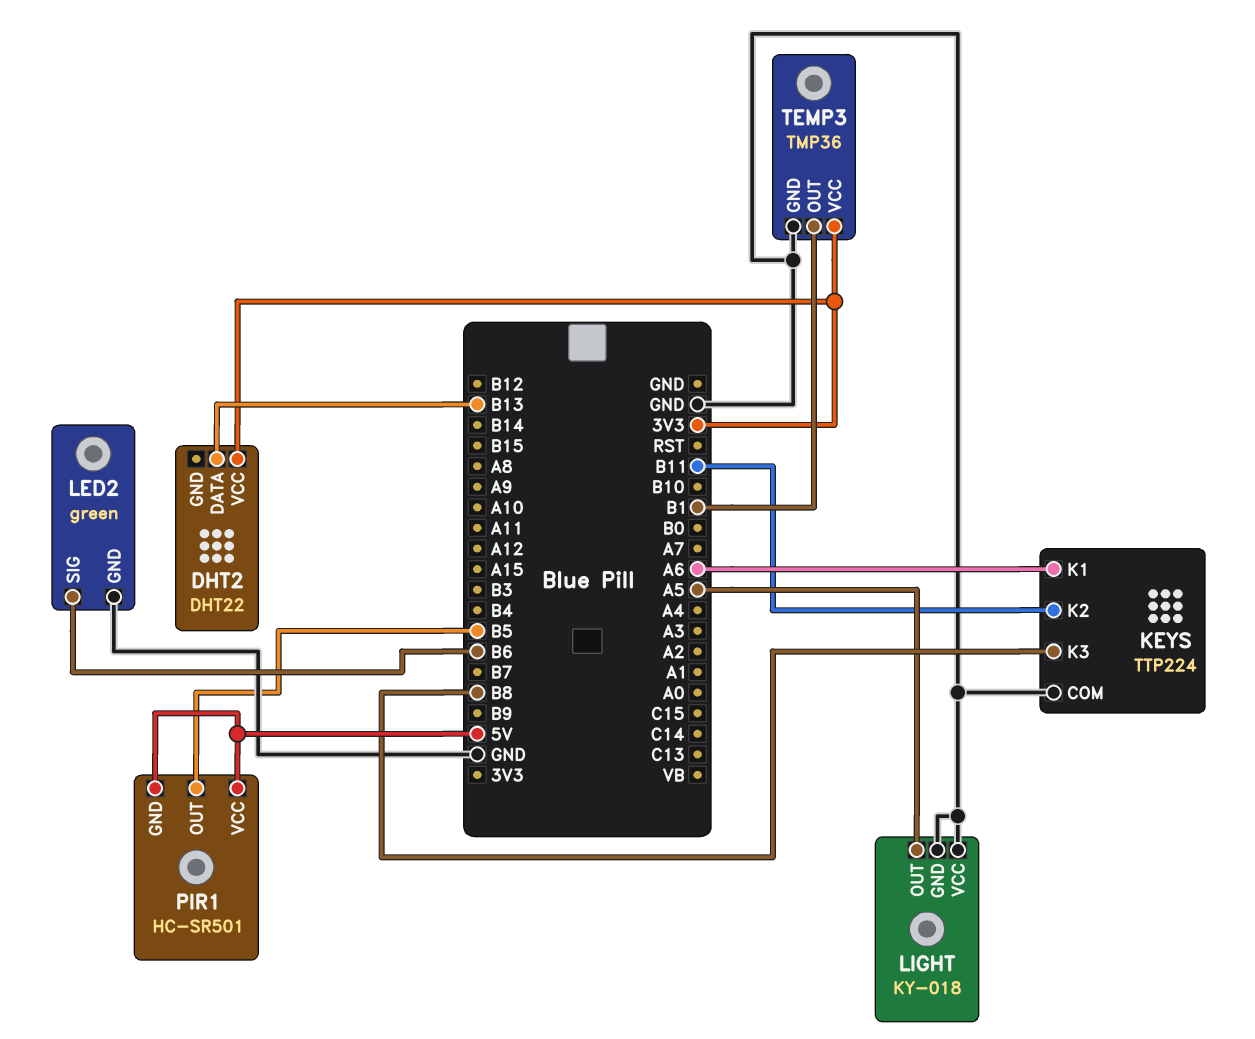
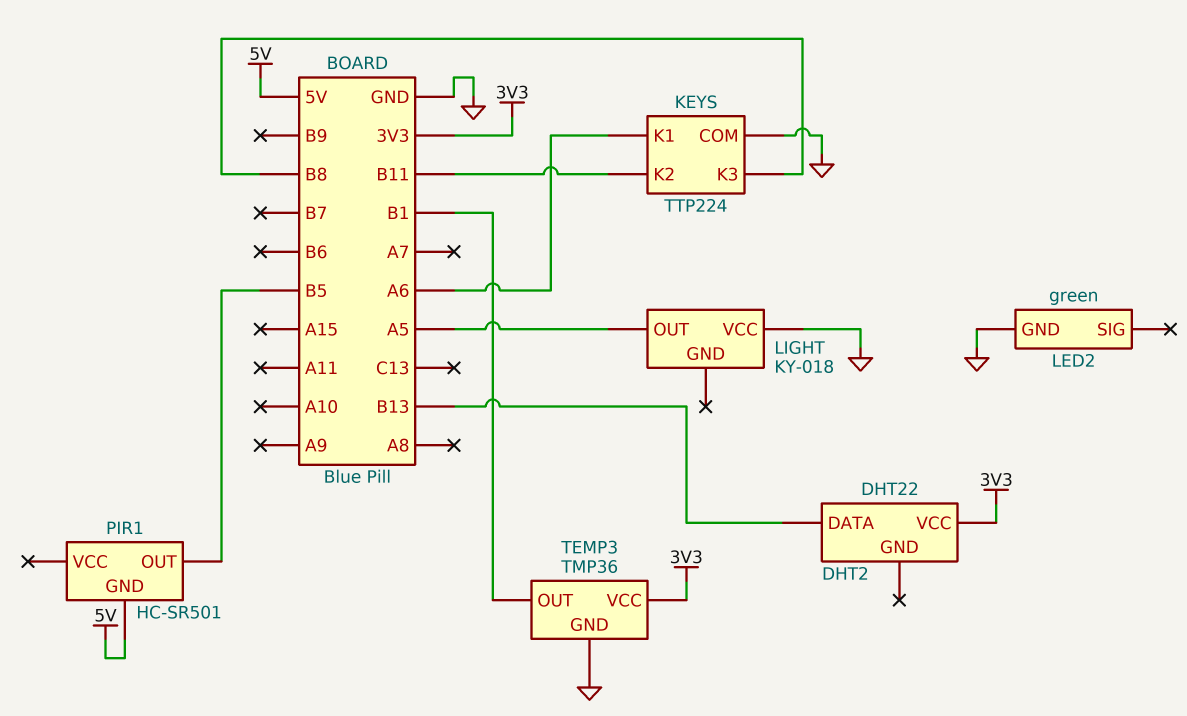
LED2 pin SIG: B6 -> none
LIGHT pin GND: GND -> none
PIR1 pin VCC: 5V -> none

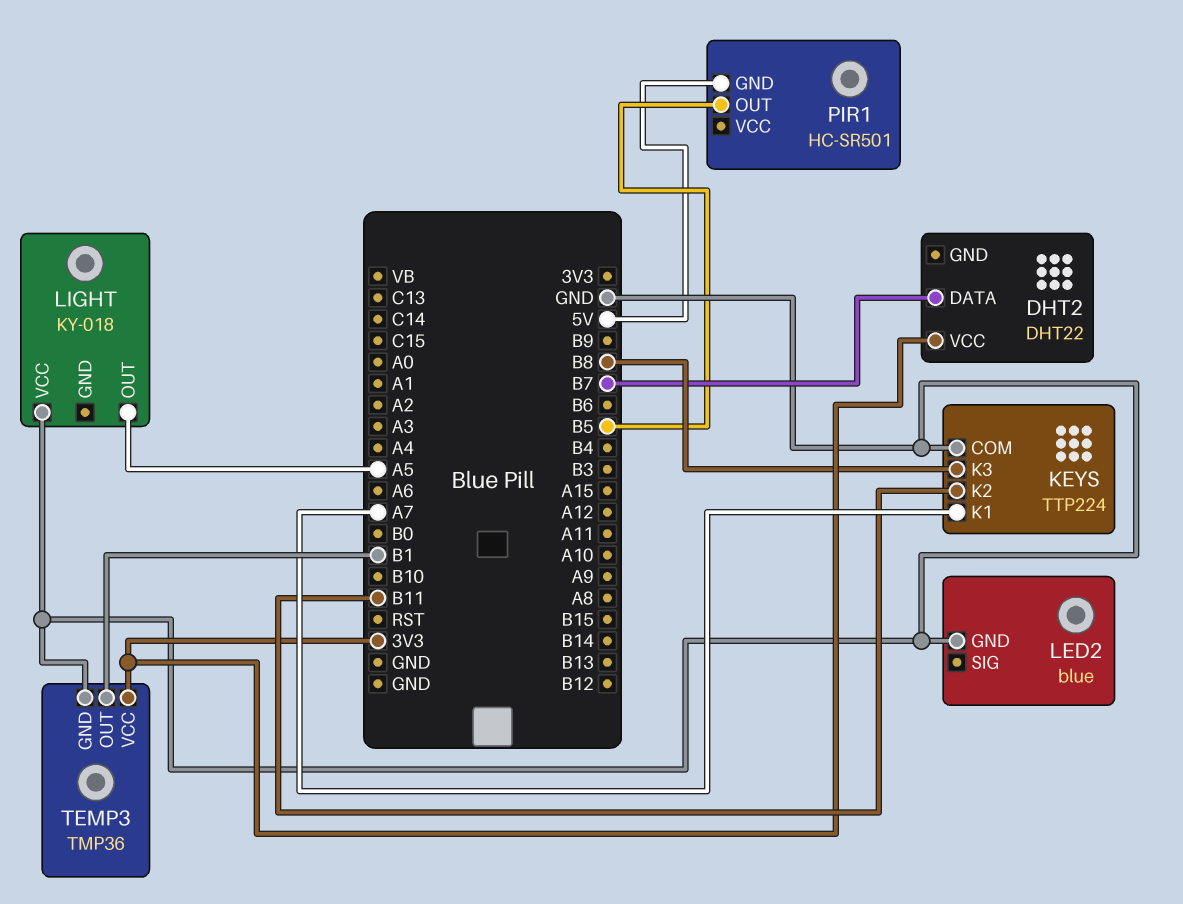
DHT2 pin DATA: B13 -> B7
KEYS pin K1: A6 -> A7
LED2: green -> blue

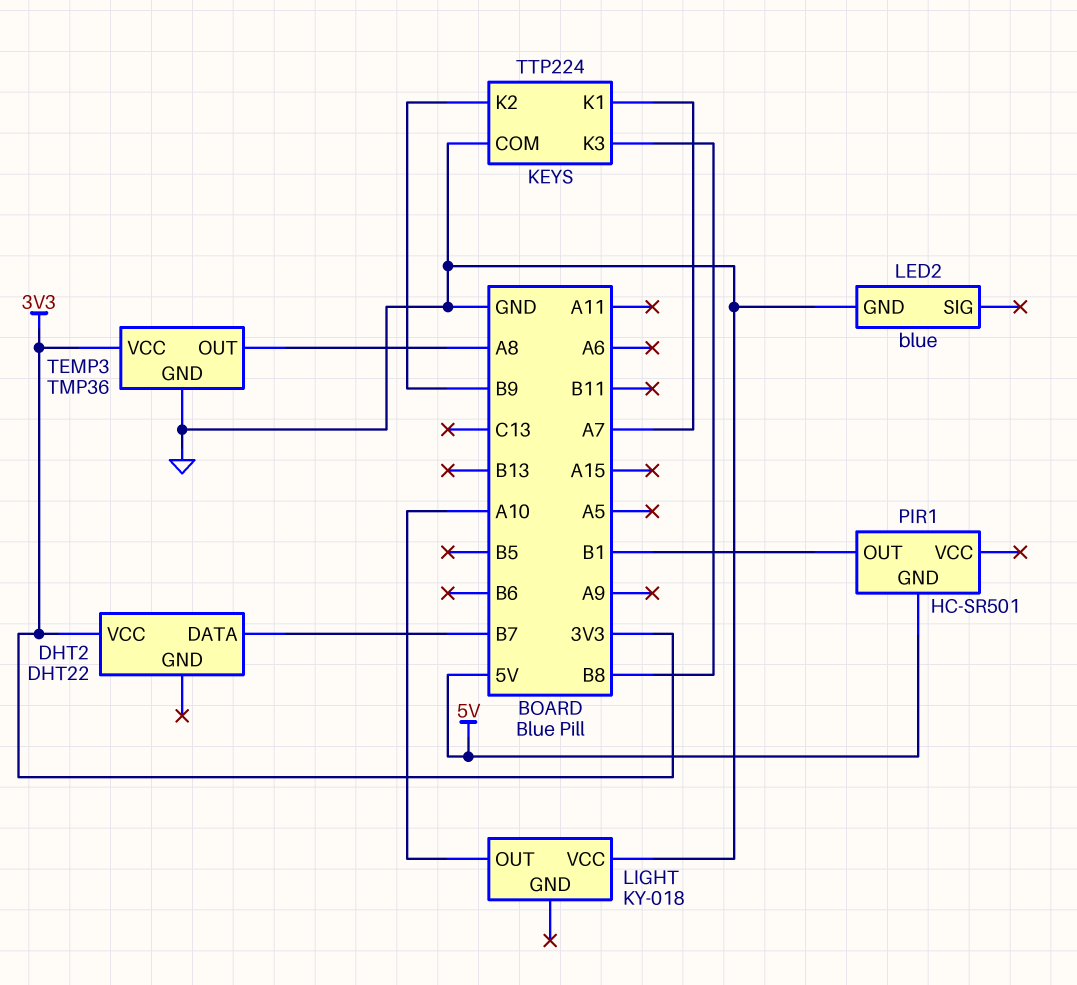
KEYS pin K2: B11 -> B9
LIGHT pin OUT: A5 -> A10
PIR1 pin OUT: B5 -> B1
TEMP3 pin OUT: B1 -> A8

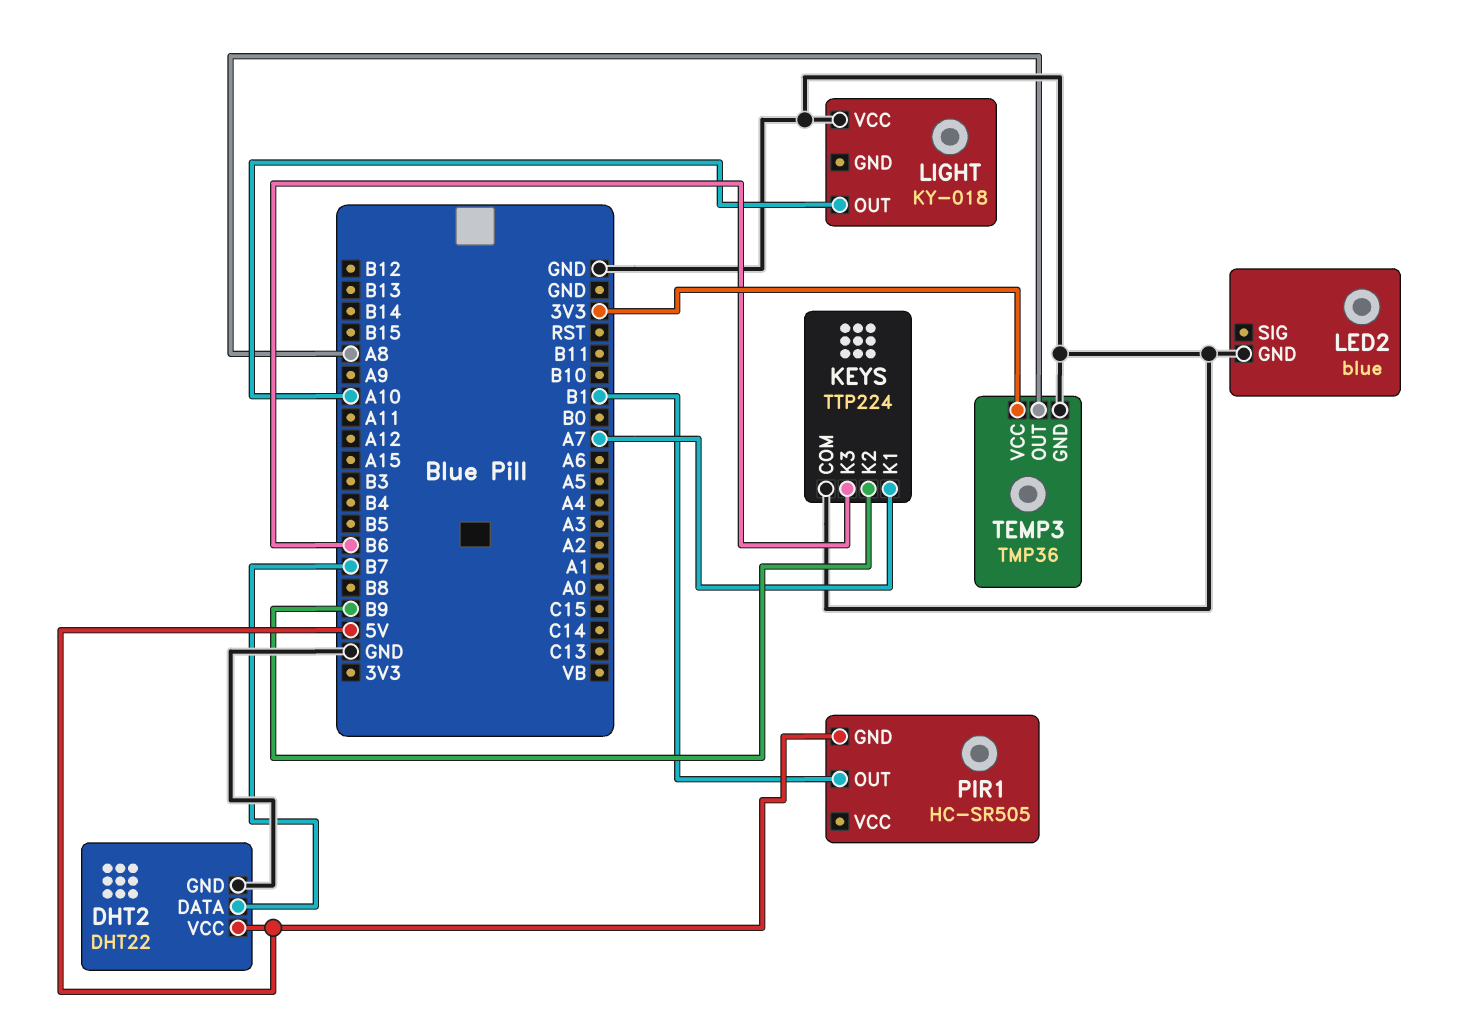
DHT2 pin GND: none -> GND
DHT2 pin VCC: 3V3 -> 5V
KEYS pin K3: B8 -> B6
PIR1: HC-SR501 -> HC-SR505

